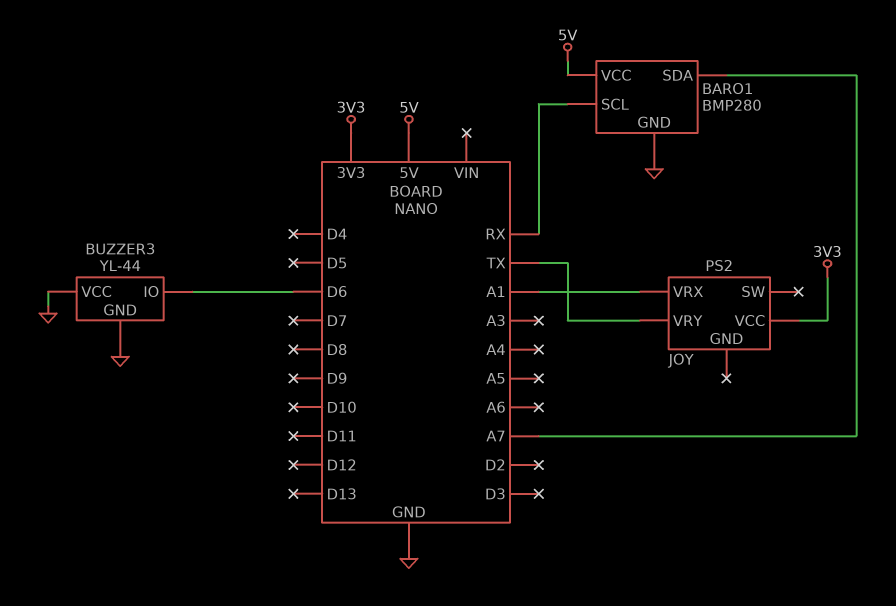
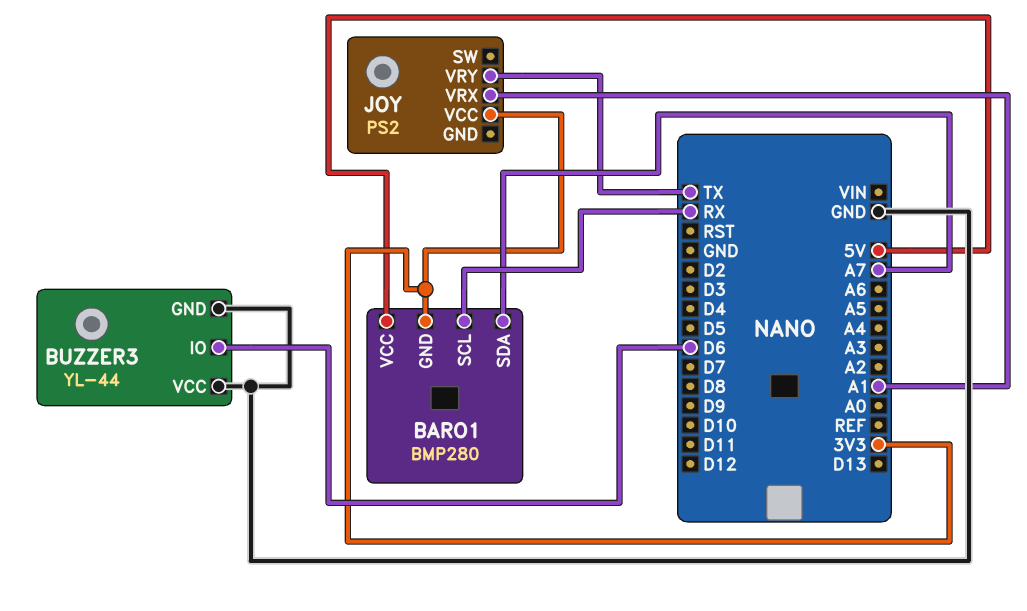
BARO1 pin GND: GND -> 3V3

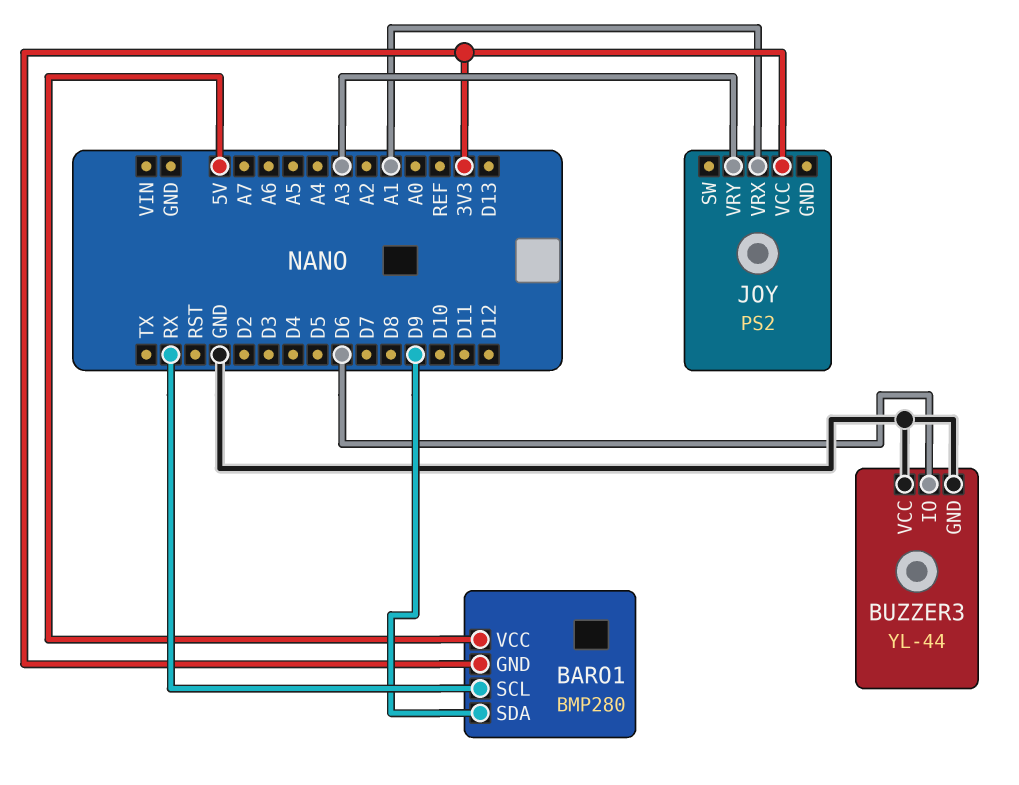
BARO1 pin SDA: A7 -> D9
JOY pin VRY: TX -> A3

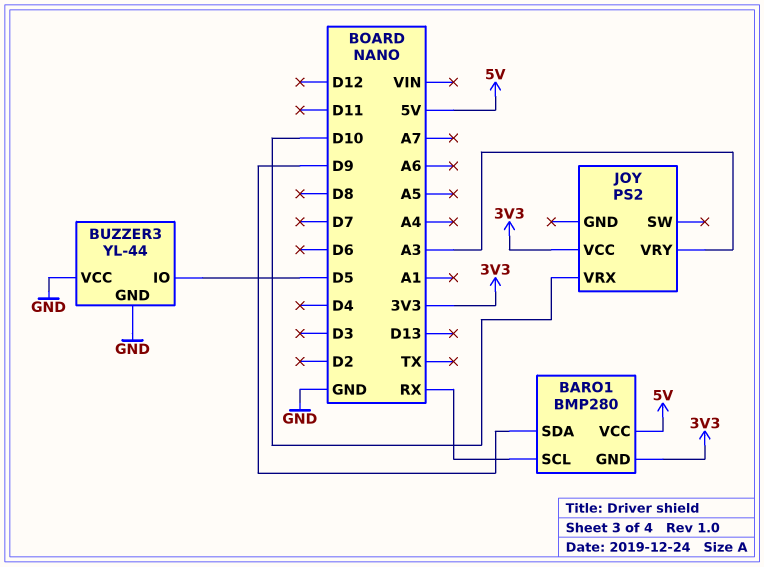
BUZZER3 pin IO: D6 -> D5
JOY pin VRX: A1 -> D10

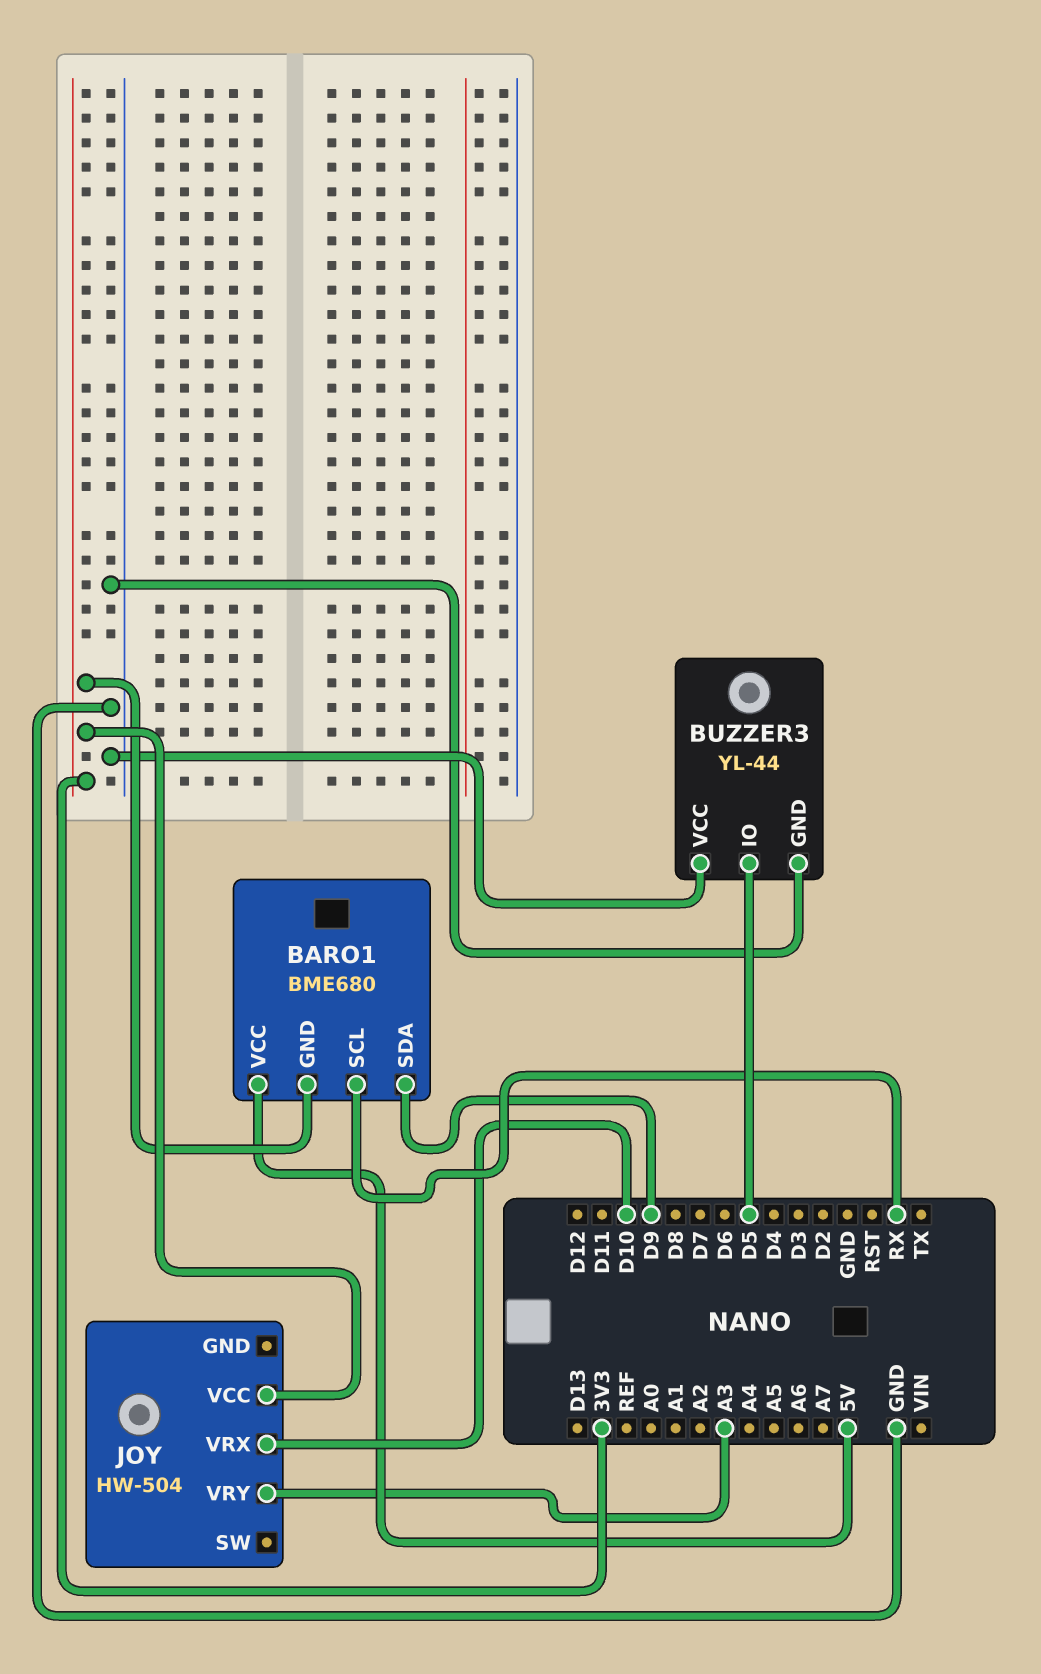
BARO1: BMP280 -> BME680
JOY: PS2 -> HW-504

